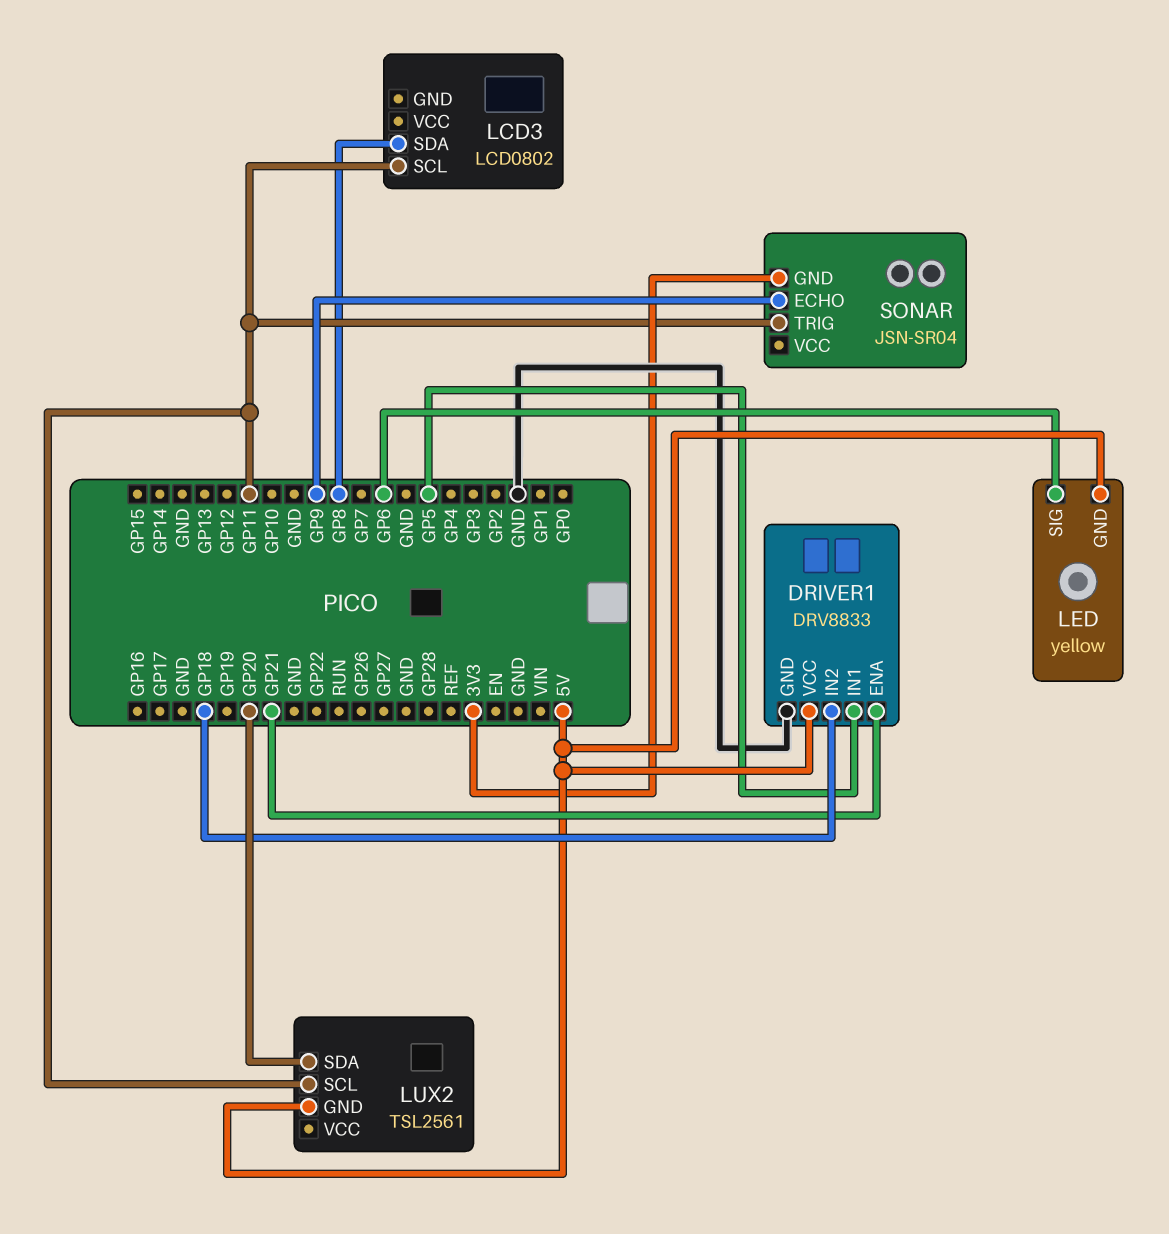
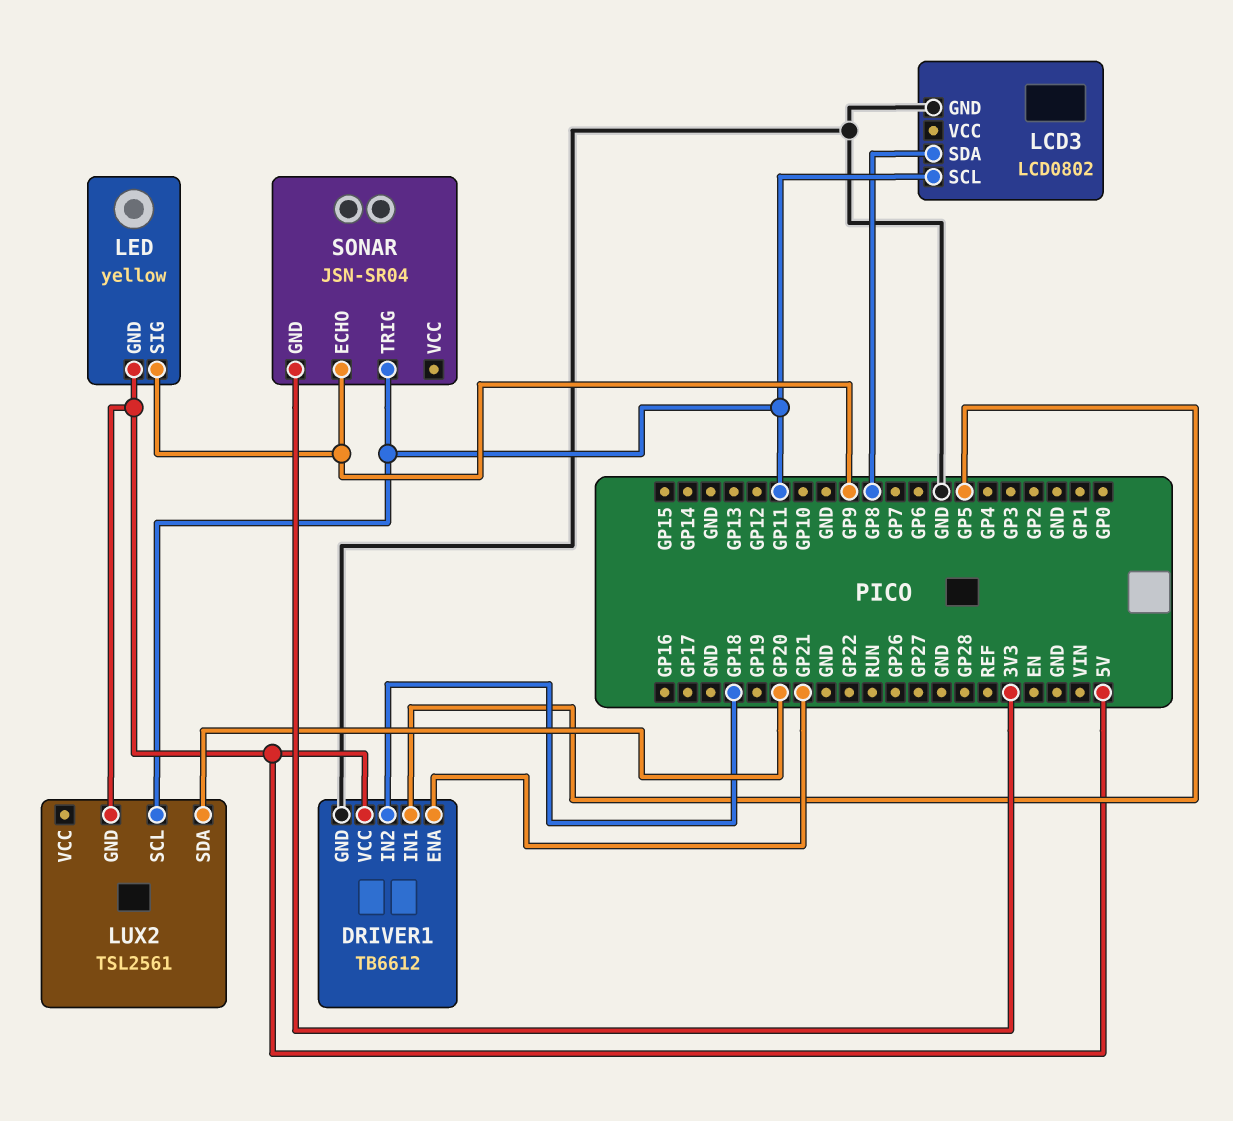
DRIVER1: DRV8833 -> TB6612
LCD3 pin GND: none -> GND
LED pin SIG: GP6 -> GP9

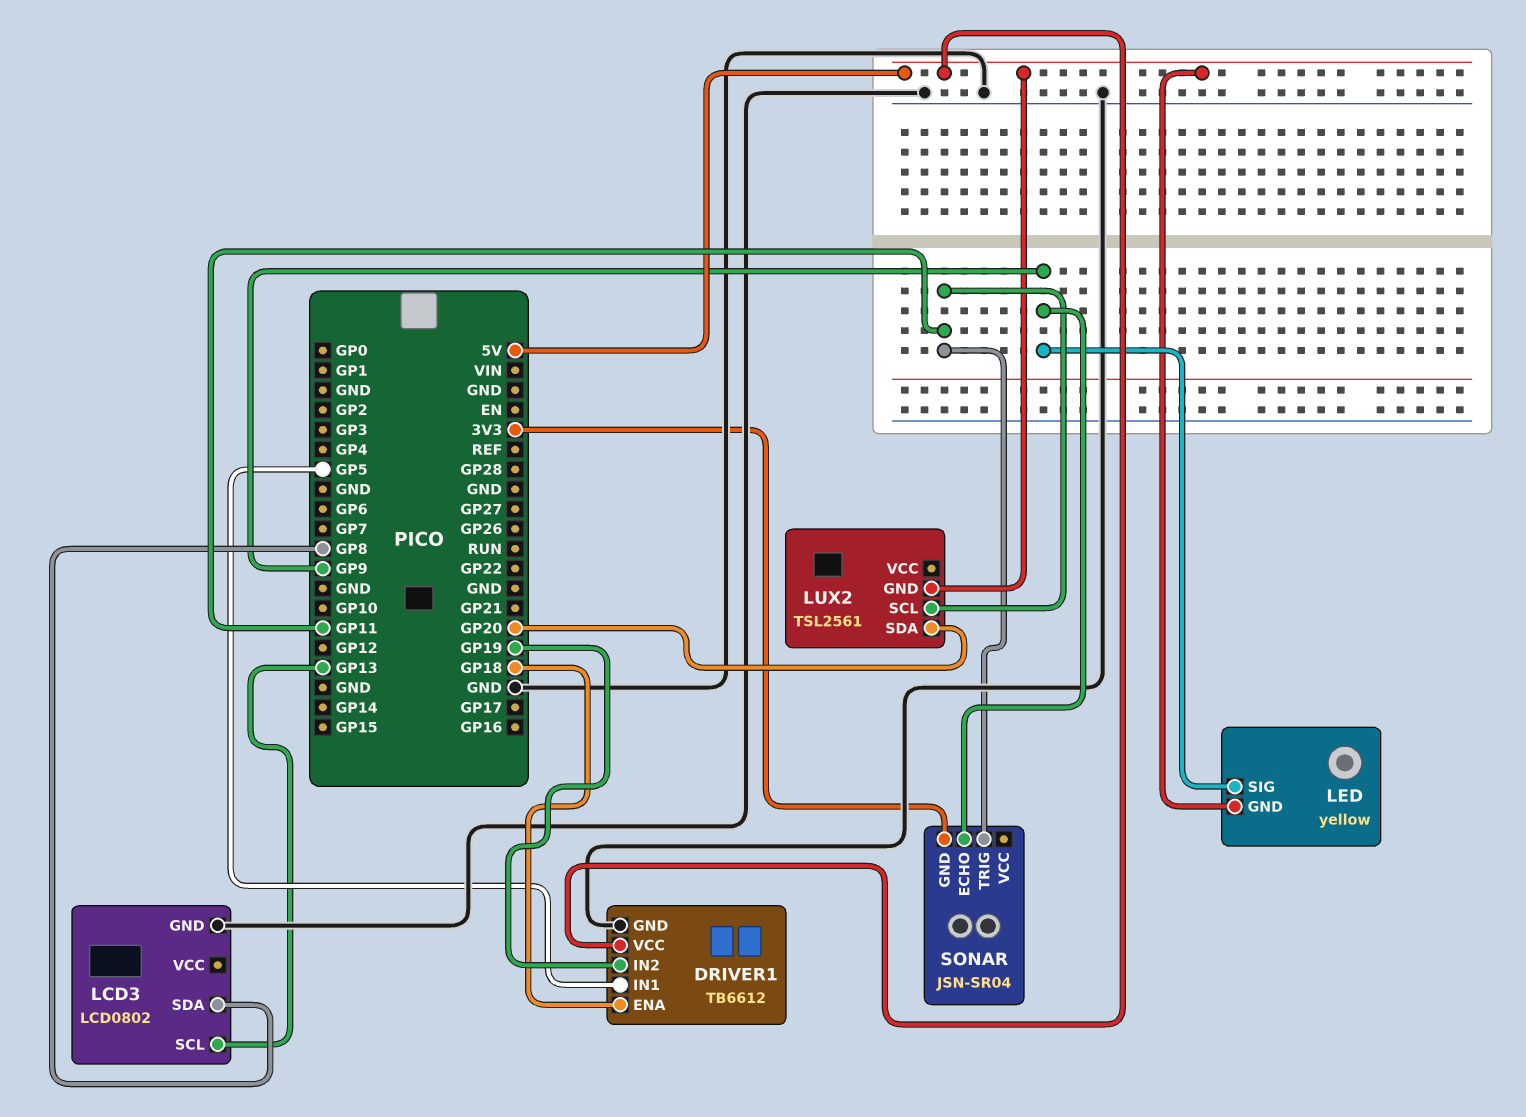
DRIVER1 pin ENA: GP21 -> GP18
DRIVER1 pin IN2: GP18 -> GP19
LCD3 pin SCL: GP11 -> GP13

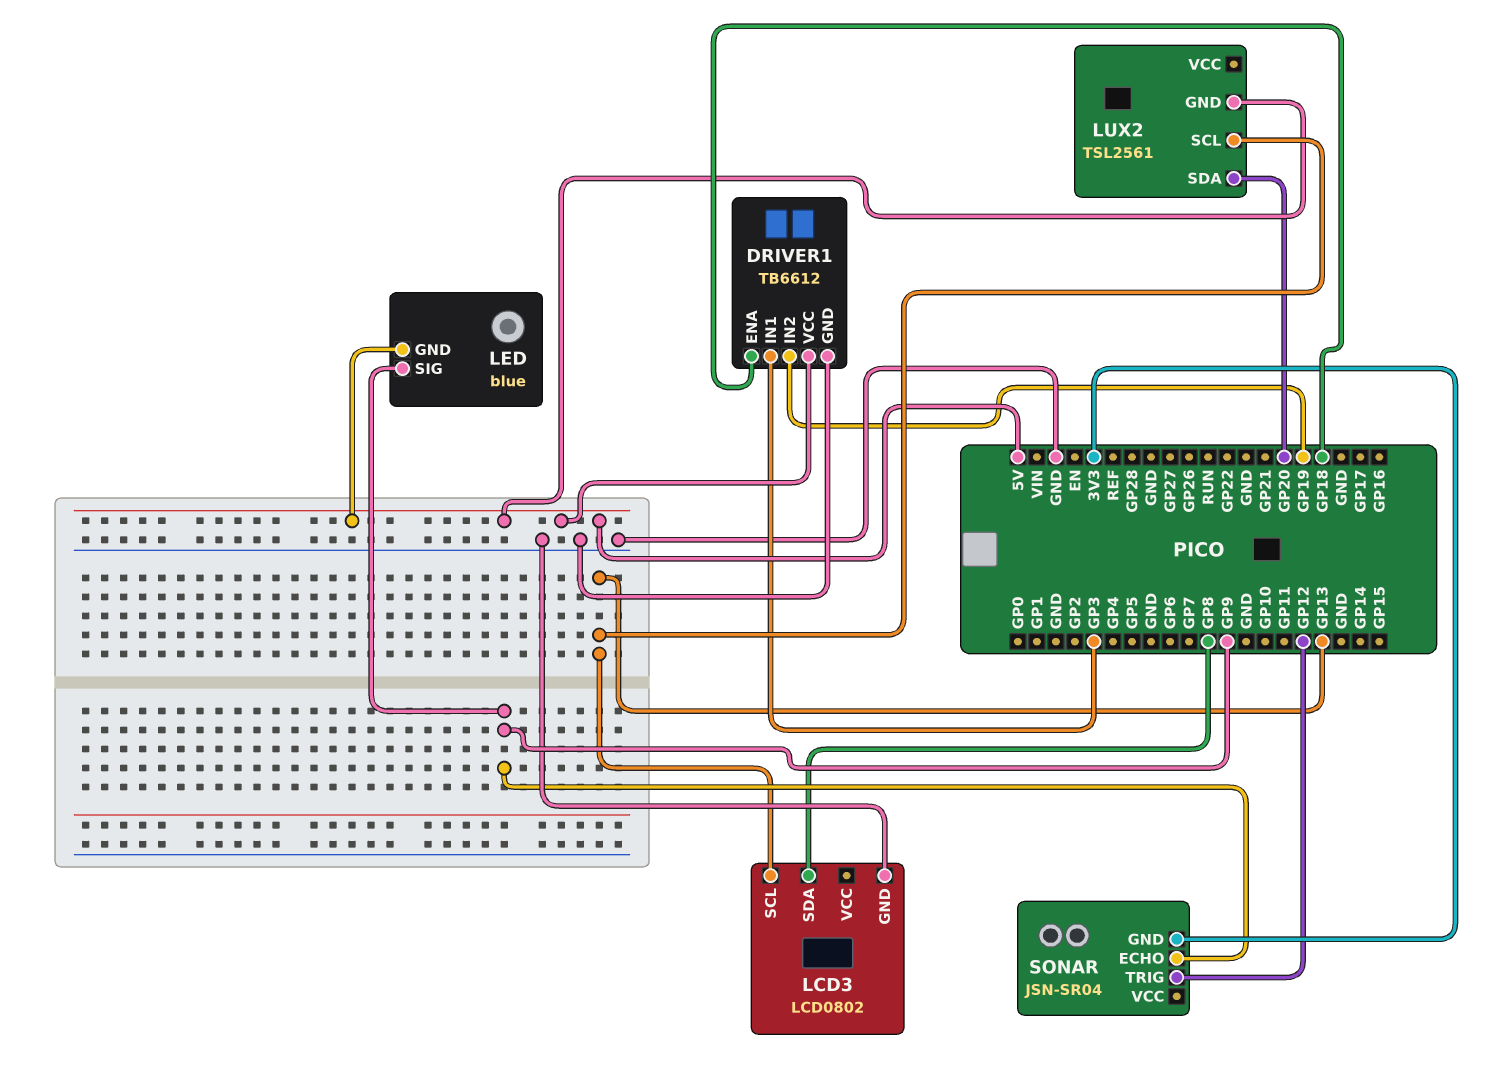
DRIVER1 pin IN1: GP5 -> GP3
LED: yellow -> blue
LUX2 pin SCL: GP11 -> GP13
SONAR pin TRIG: GP11 -> GP12

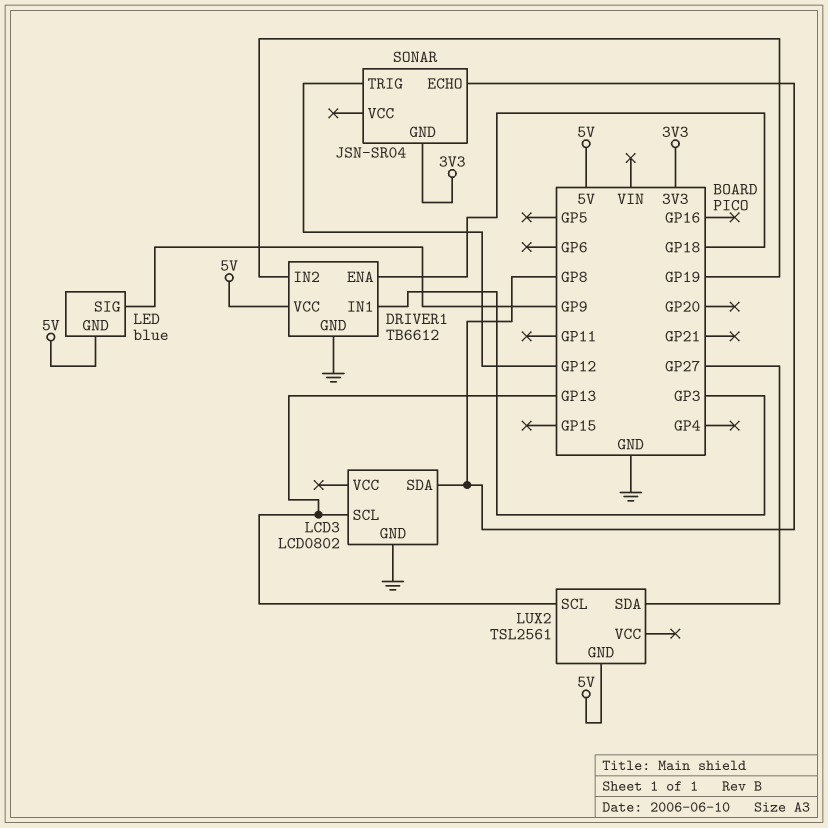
LUX2 pin SDA: GP20 -> GP27
SONAR pin ECHO: GP9 -> GP8

